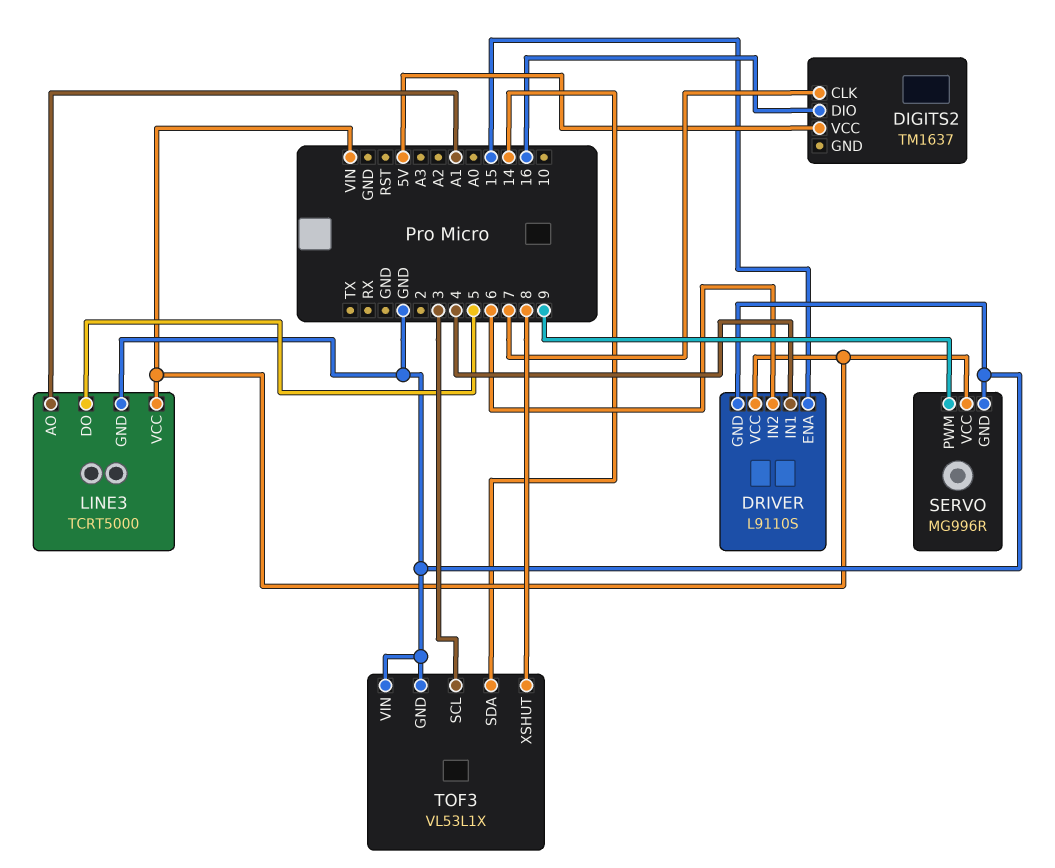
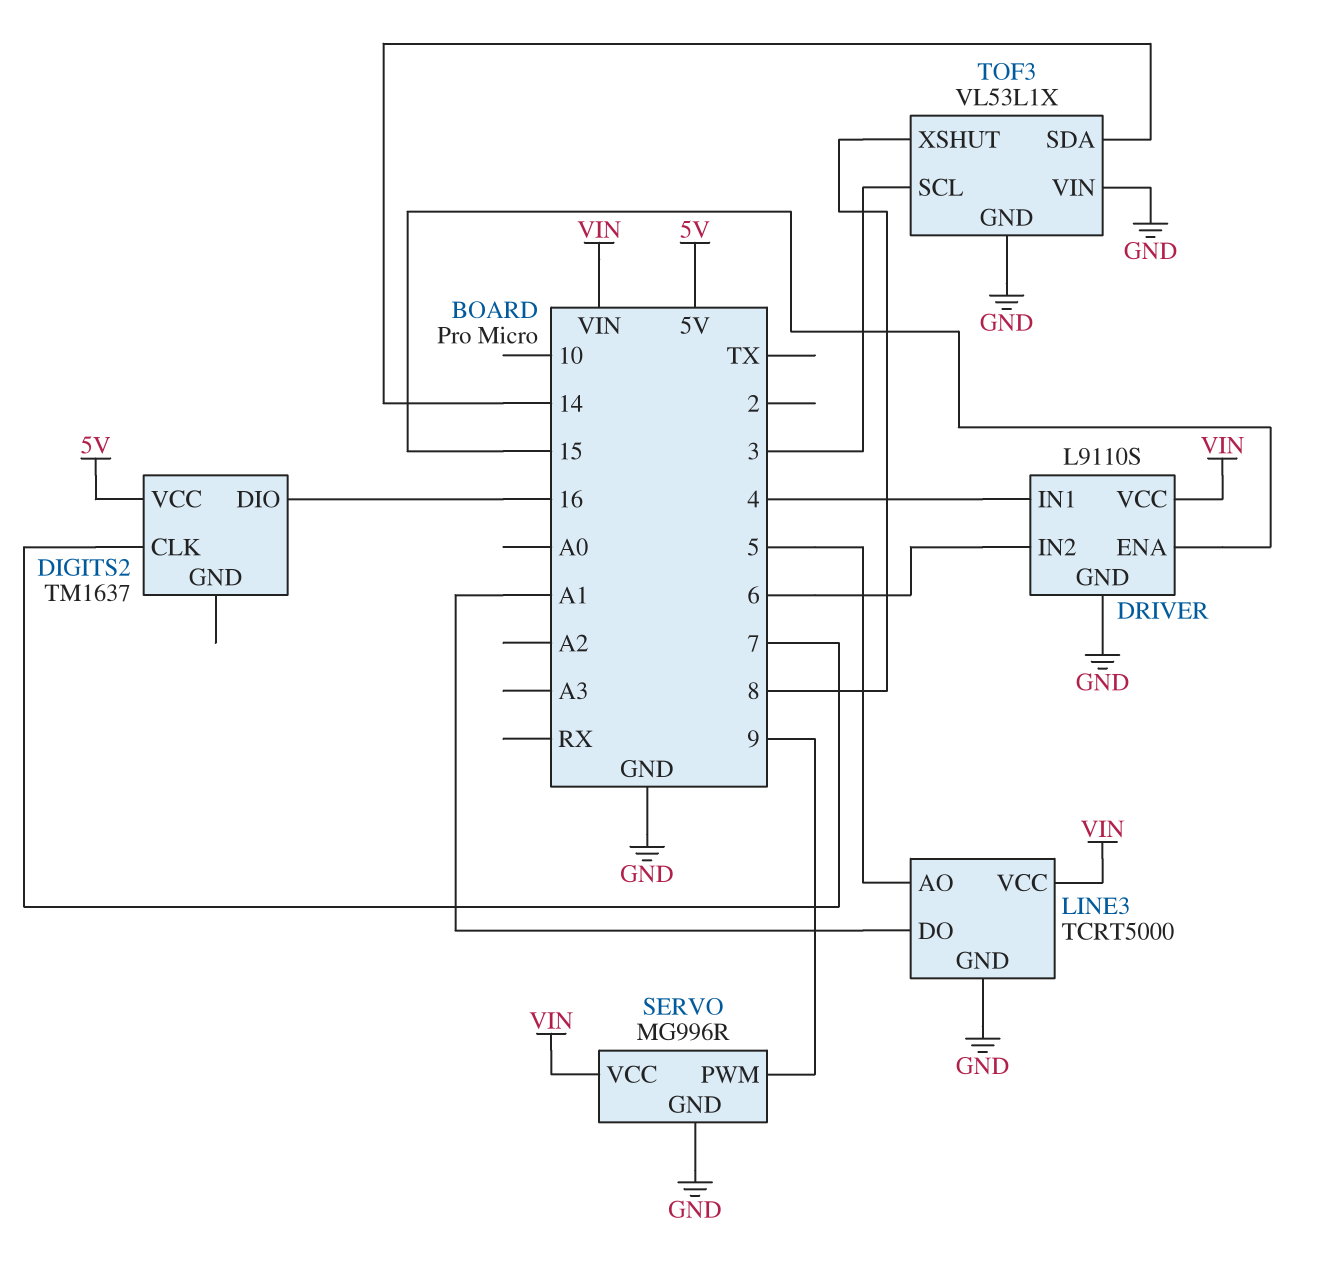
LINE3 pin AO: A1 -> 5
LINE3 pin DO: 5 -> A1

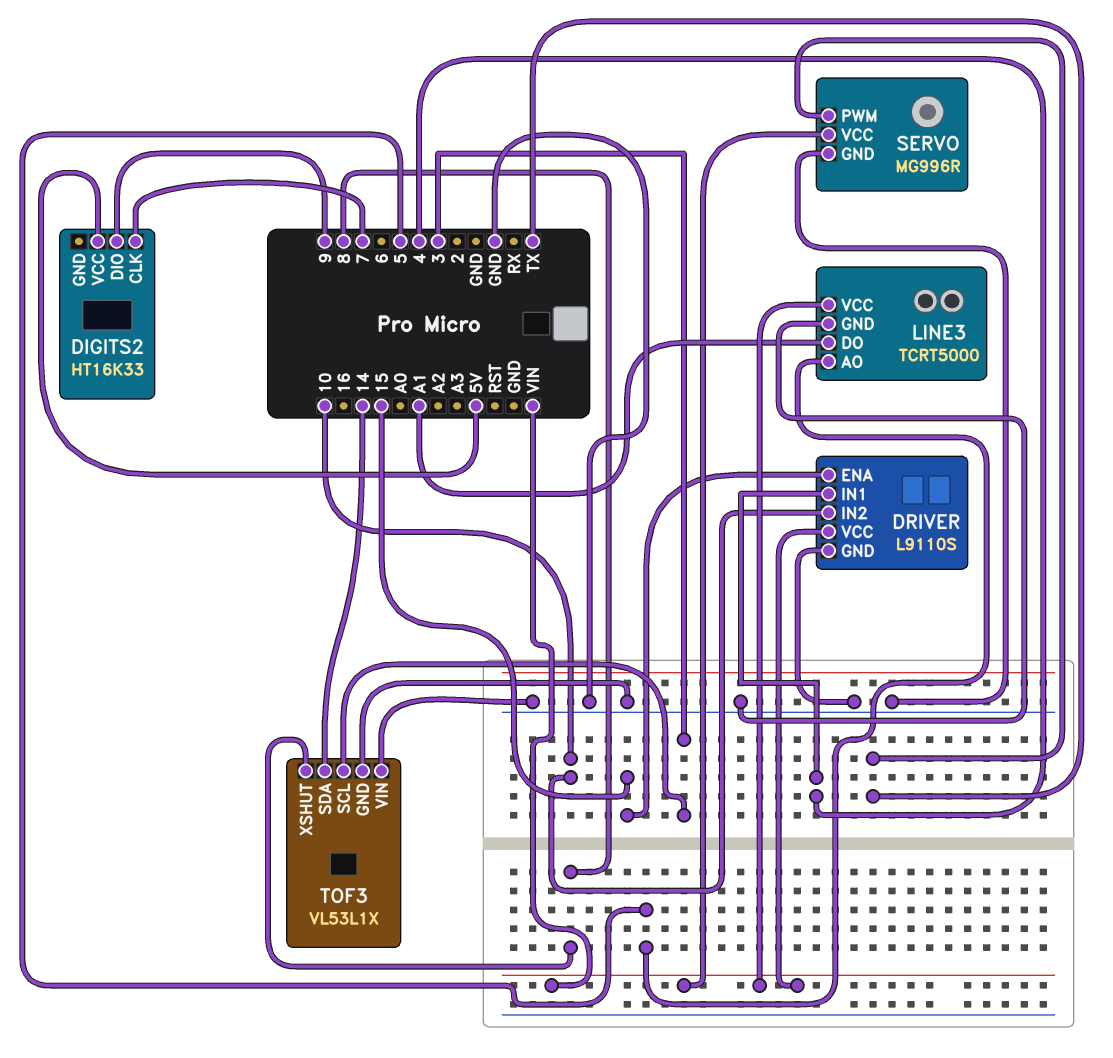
DIGITS2: TM1637 -> HT16K33
DIGITS2 pin DIO: 16 -> 9
DRIVER pin IN2: 6 -> 10
SERVO pin PWM: 9 -> TX

